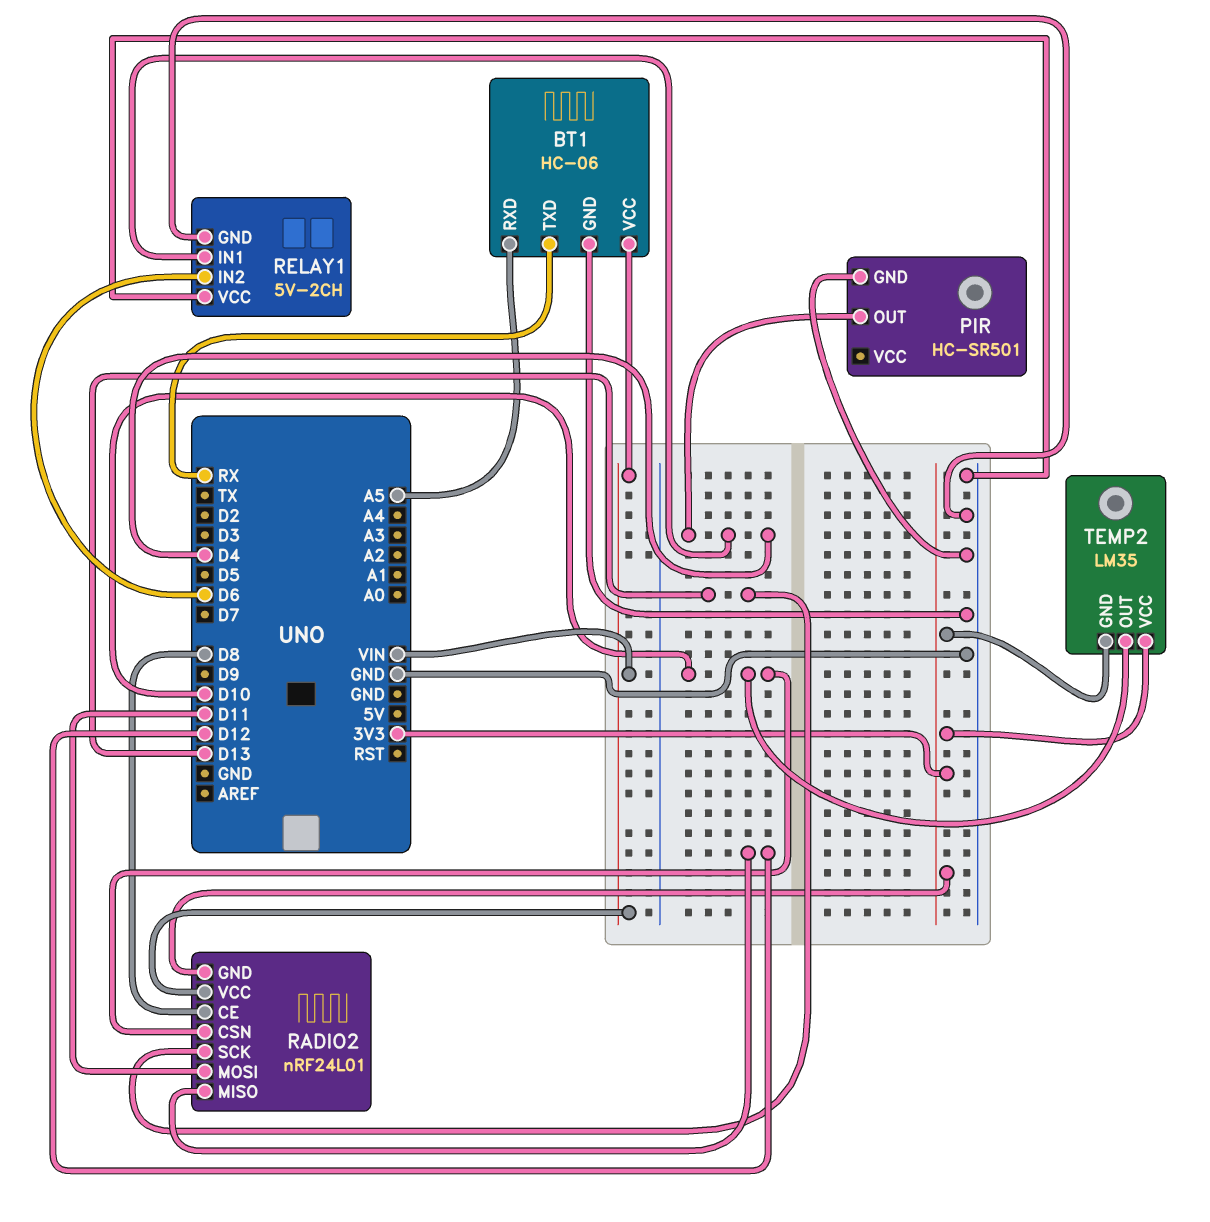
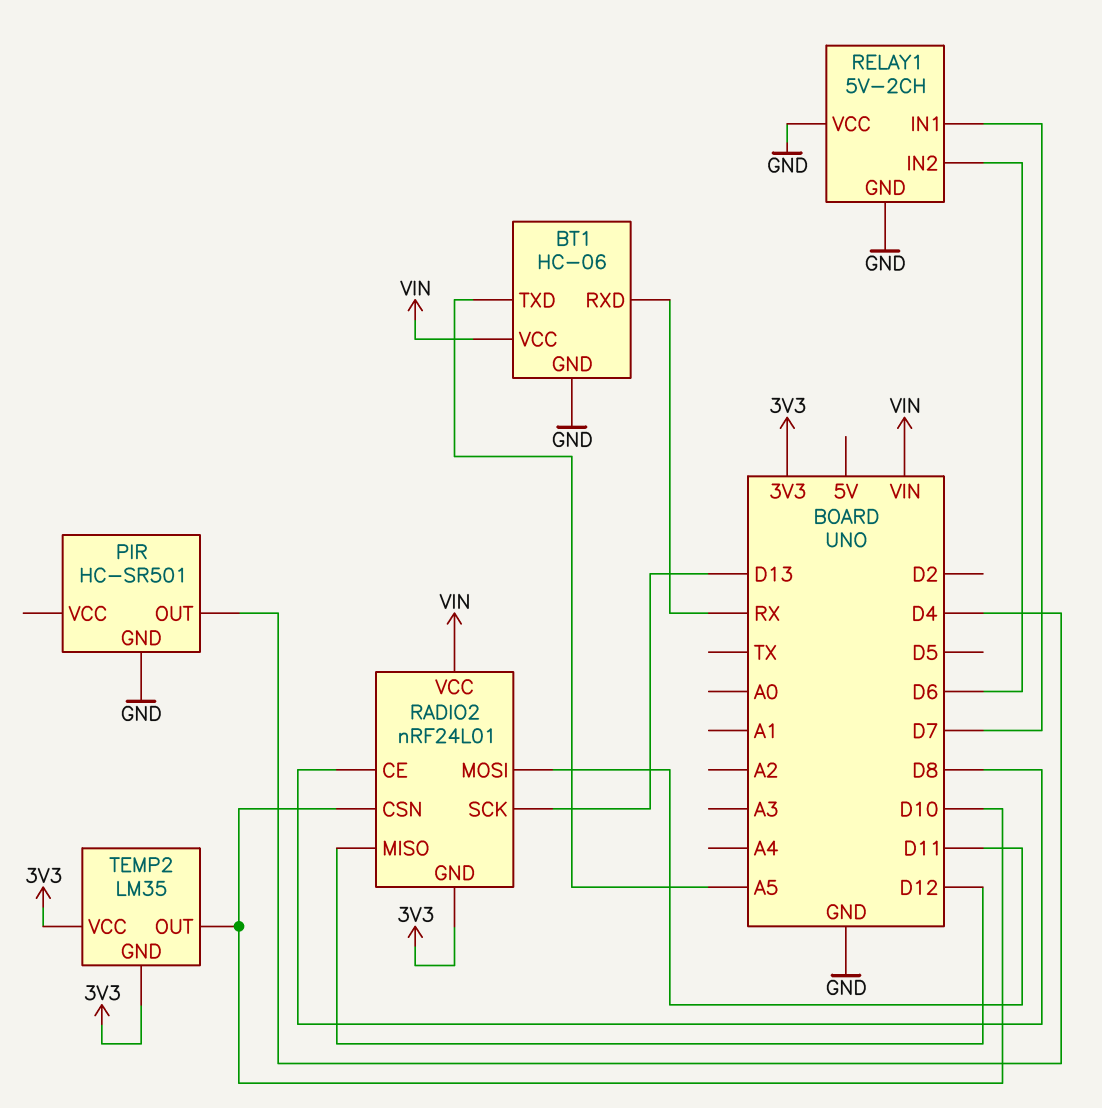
BT1 pin RXD: A5 -> RX
BT1 pin TXD: RX -> A5
RELAY1 pin IN1: D4 -> D7

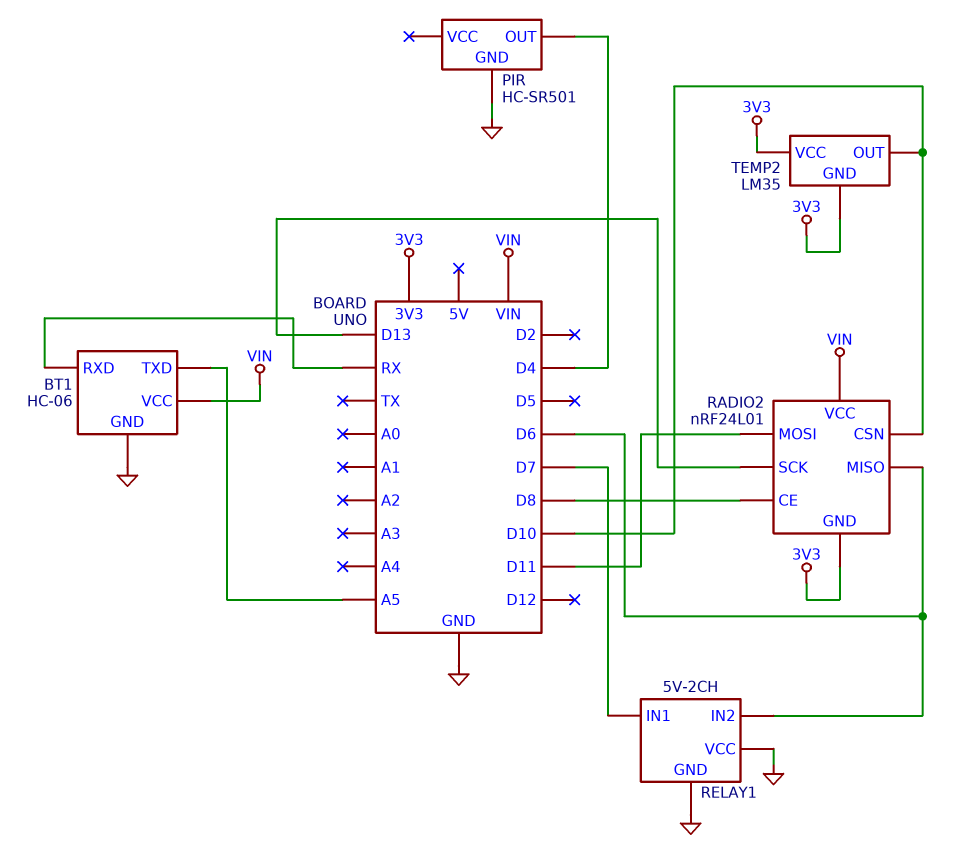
RADIO2 pin MISO: D12 -> D6

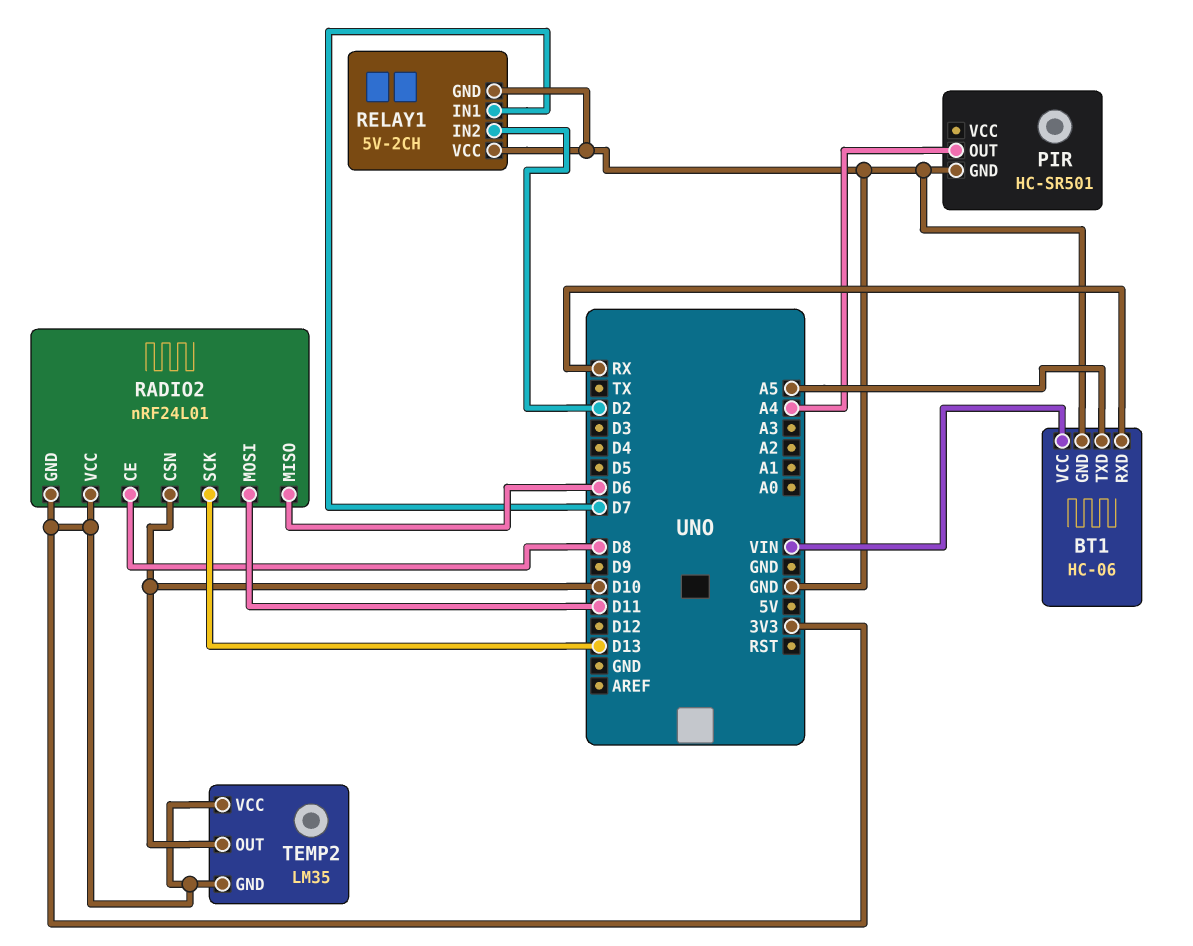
PIR pin OUT: D4 -> A4
RADIO2 pin VCC: VIN -> 3V3
RELAY1 pin IN2: D6 -> D2

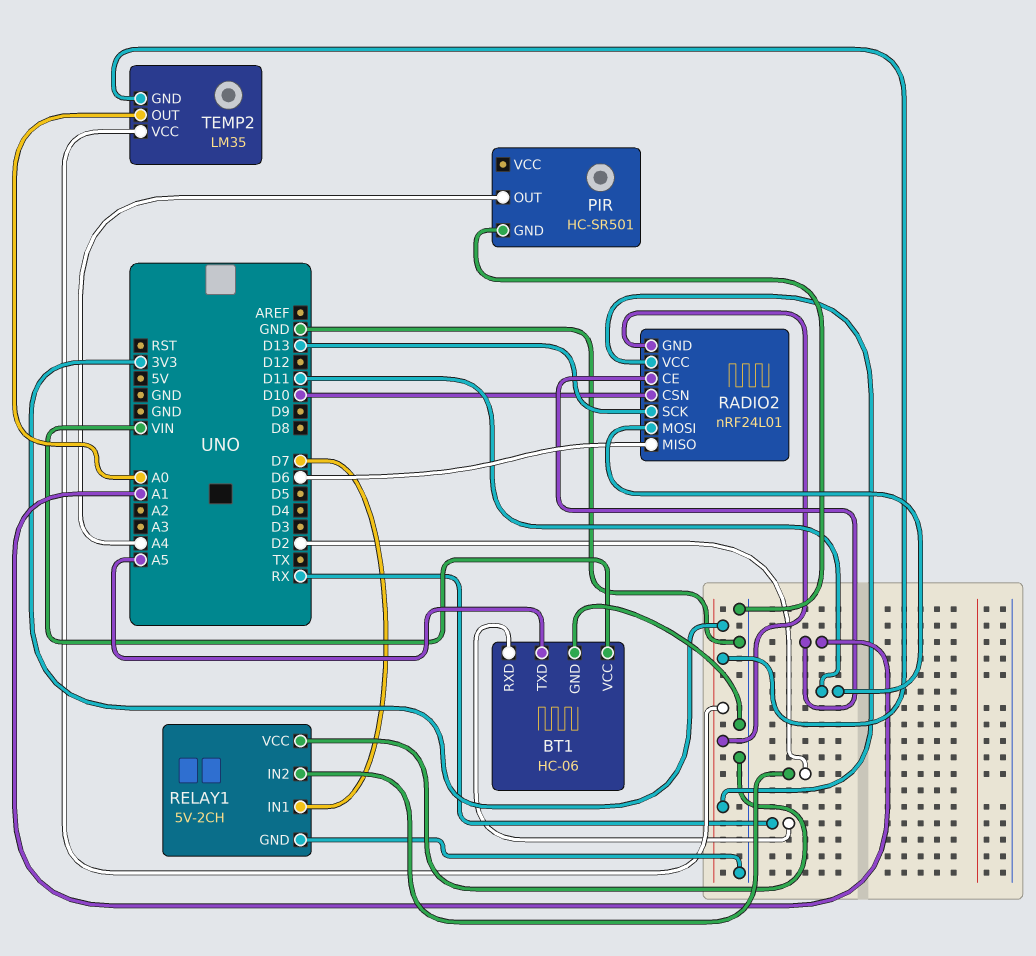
RADIO2 pin CE: D8 -> A1
TEMP2 pin OUT: D10 -> A0

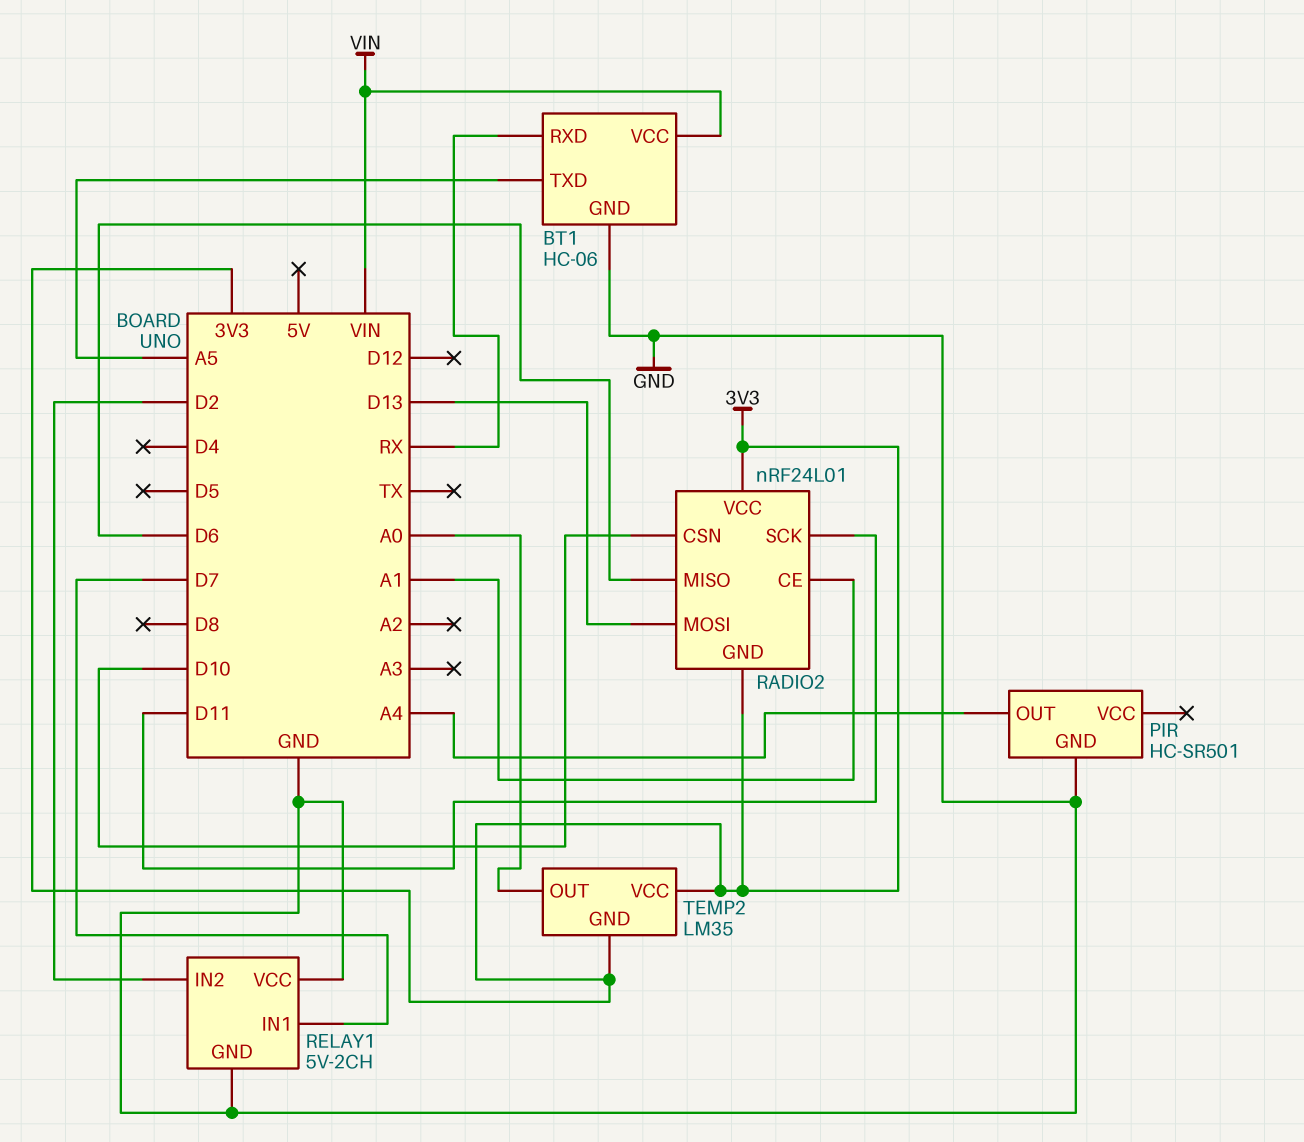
RADIO2 pin MOSI: D11 -> D13
RADIO2 pin SCK: D13 -> D11

